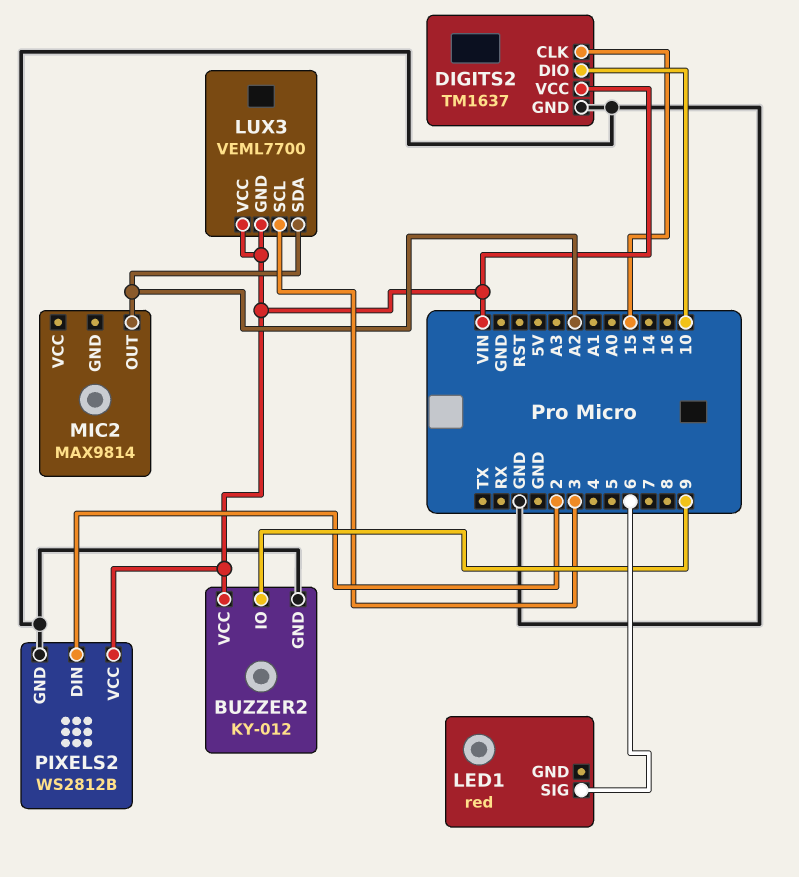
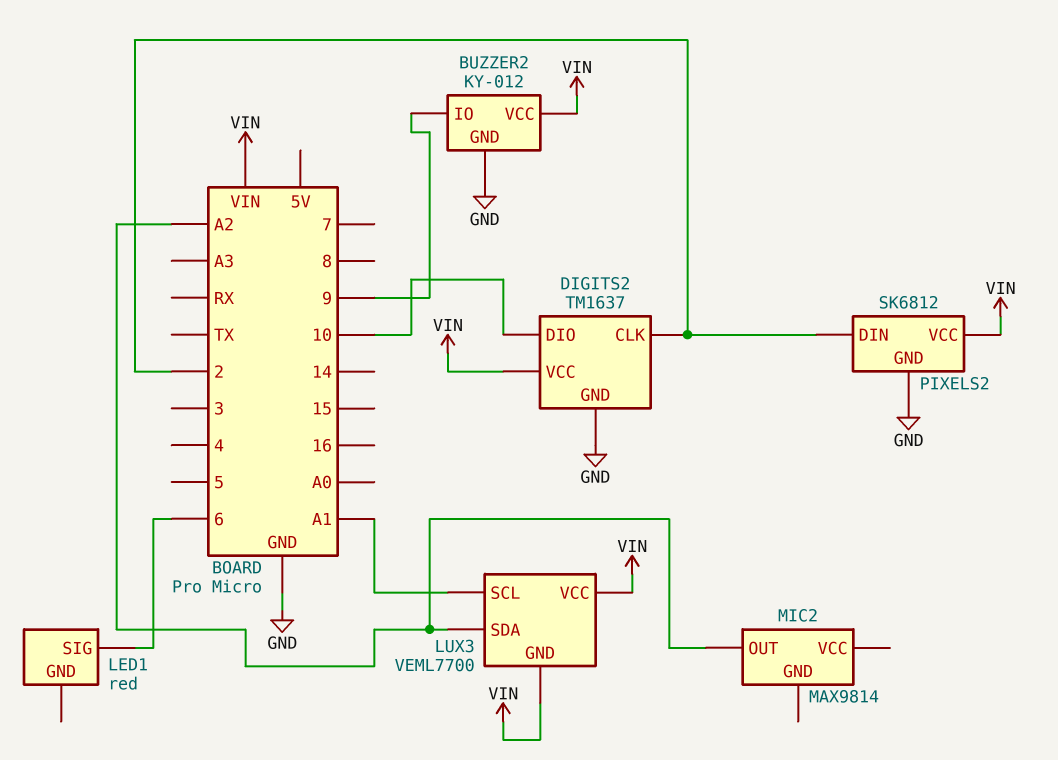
DIGITS2 pin CLK: 15 -> 2
LUX3 pin SCL: 3 -> A1
PIXELS2: WS2812B -> SK6812

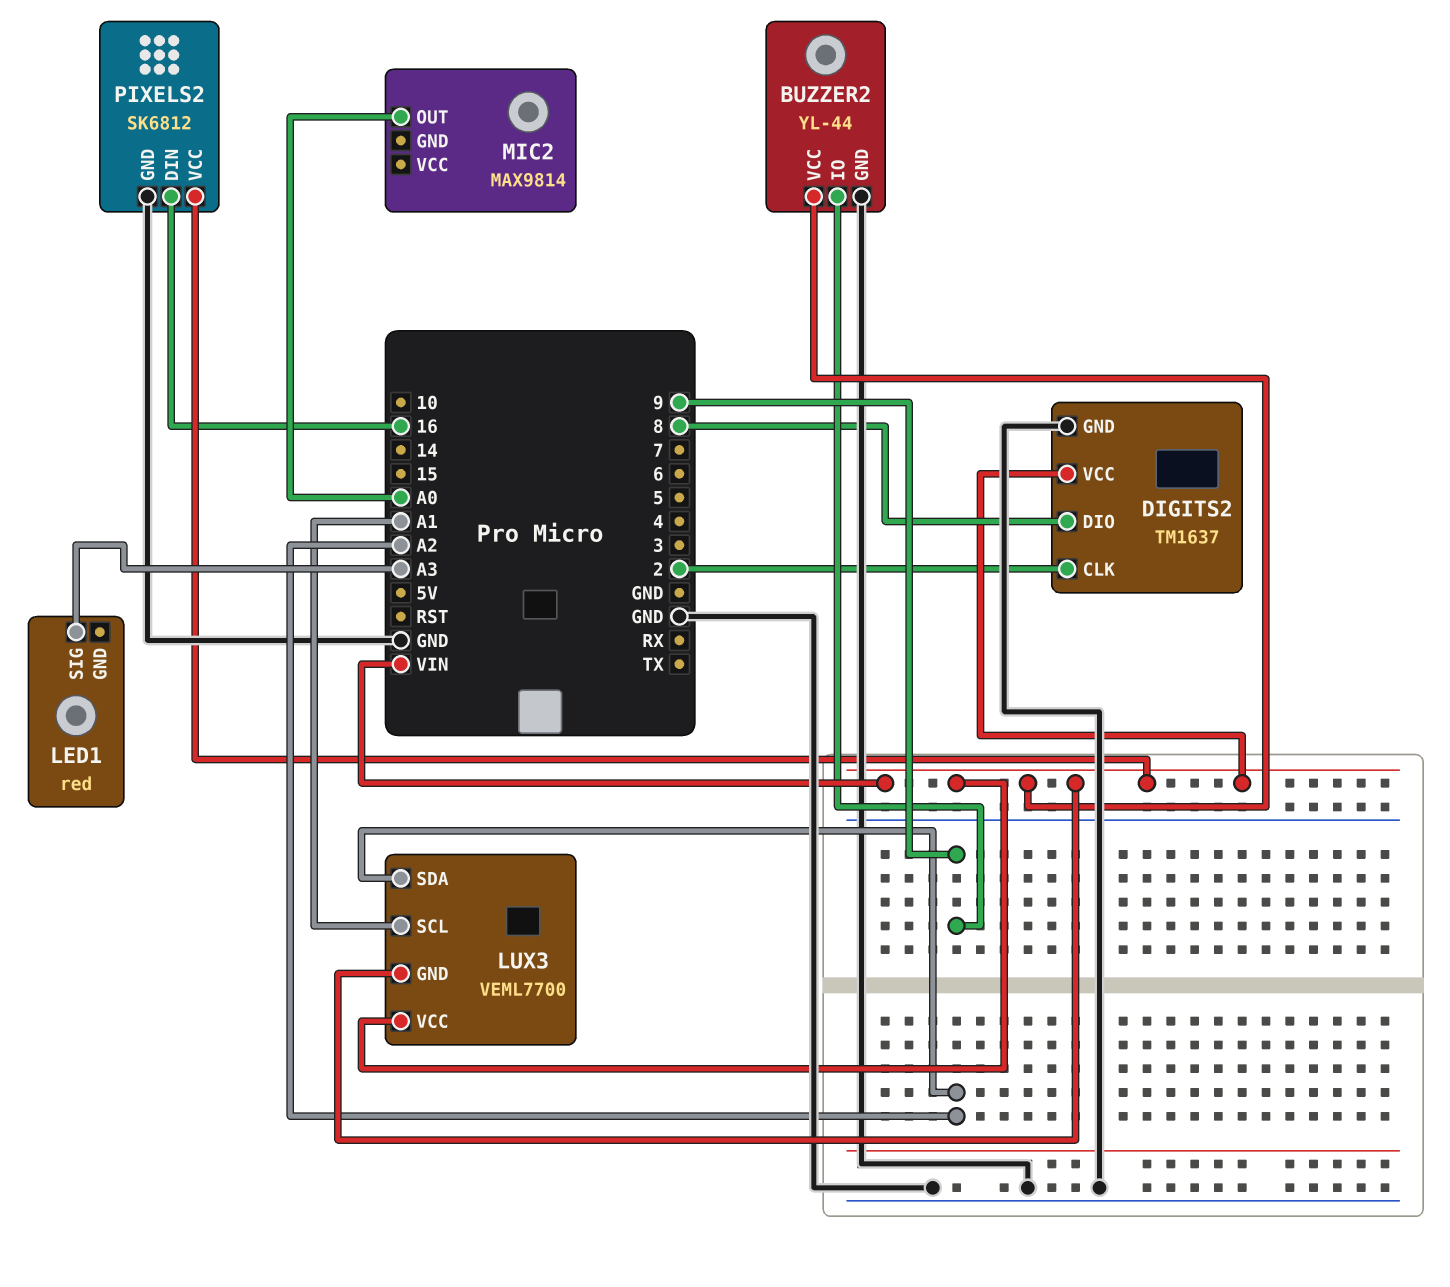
BUZZER2: KY-012 -> YL-44
DIGITS2 pin DIO: 10 -> 8
LED1 pin SIG: 6 -> A3
MIC2 pin OUT: A2 -> A0
PIXELS2 pin DIN: 2 -> 16

